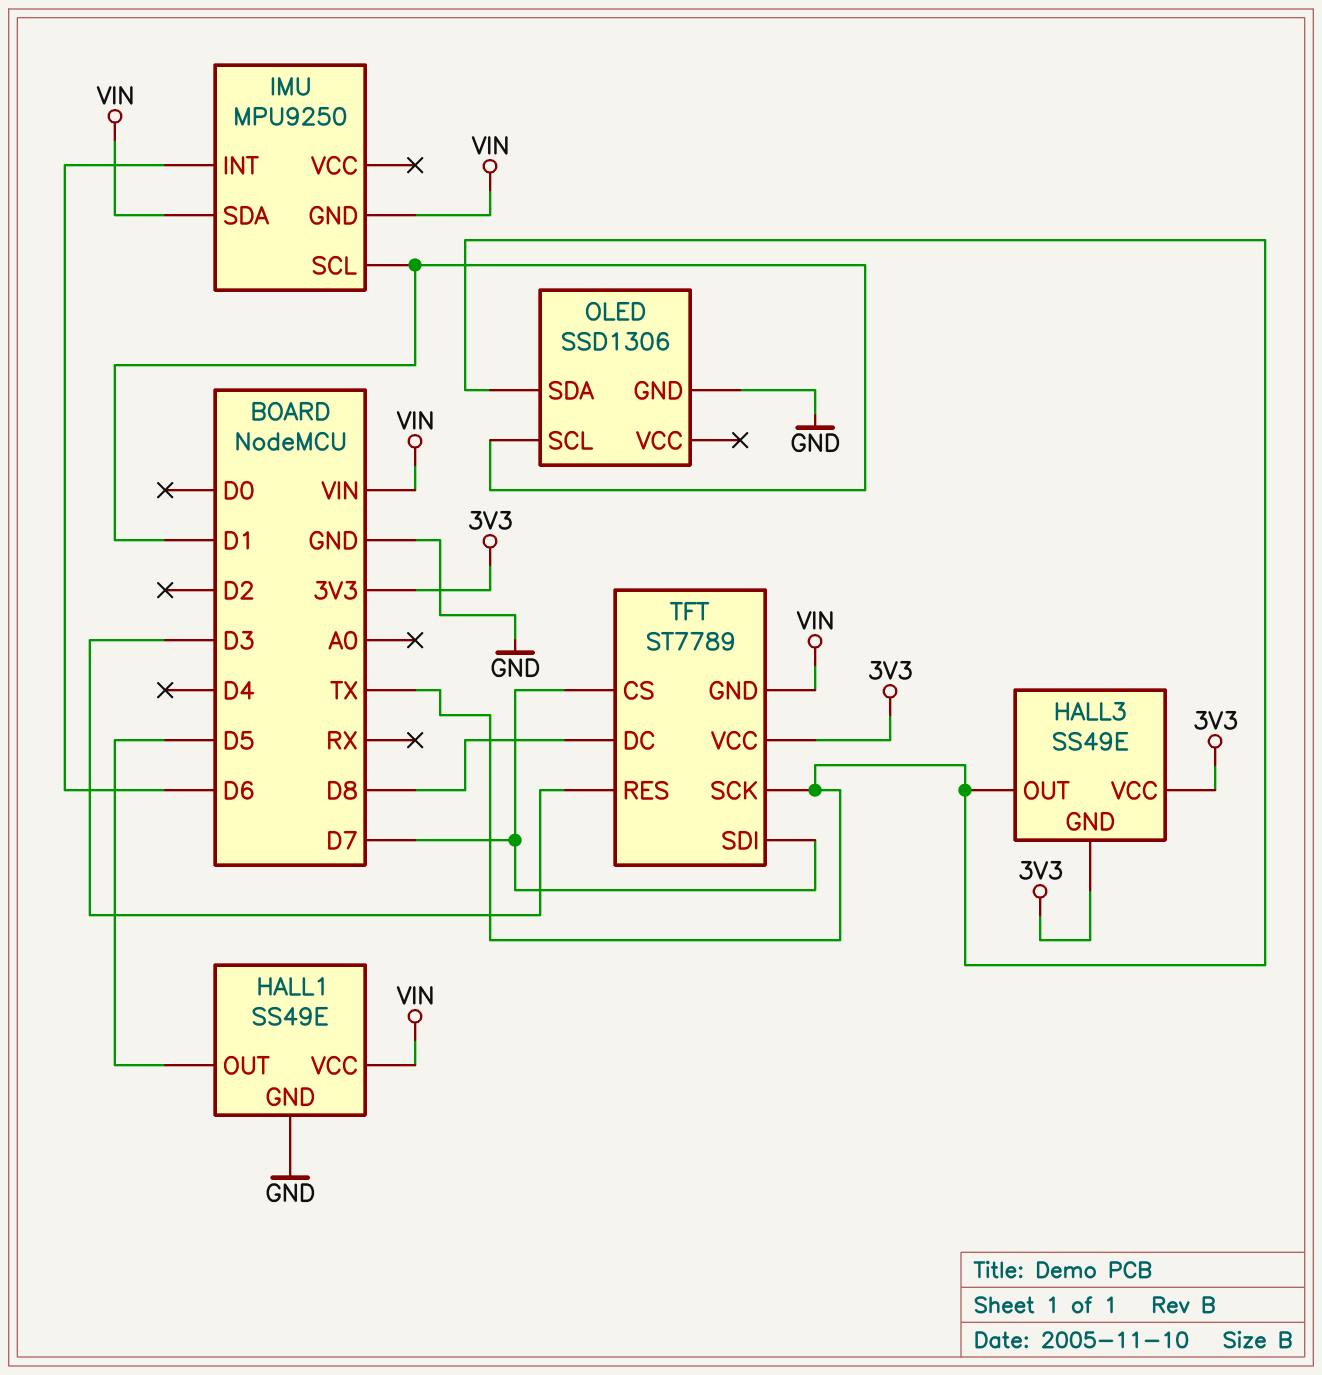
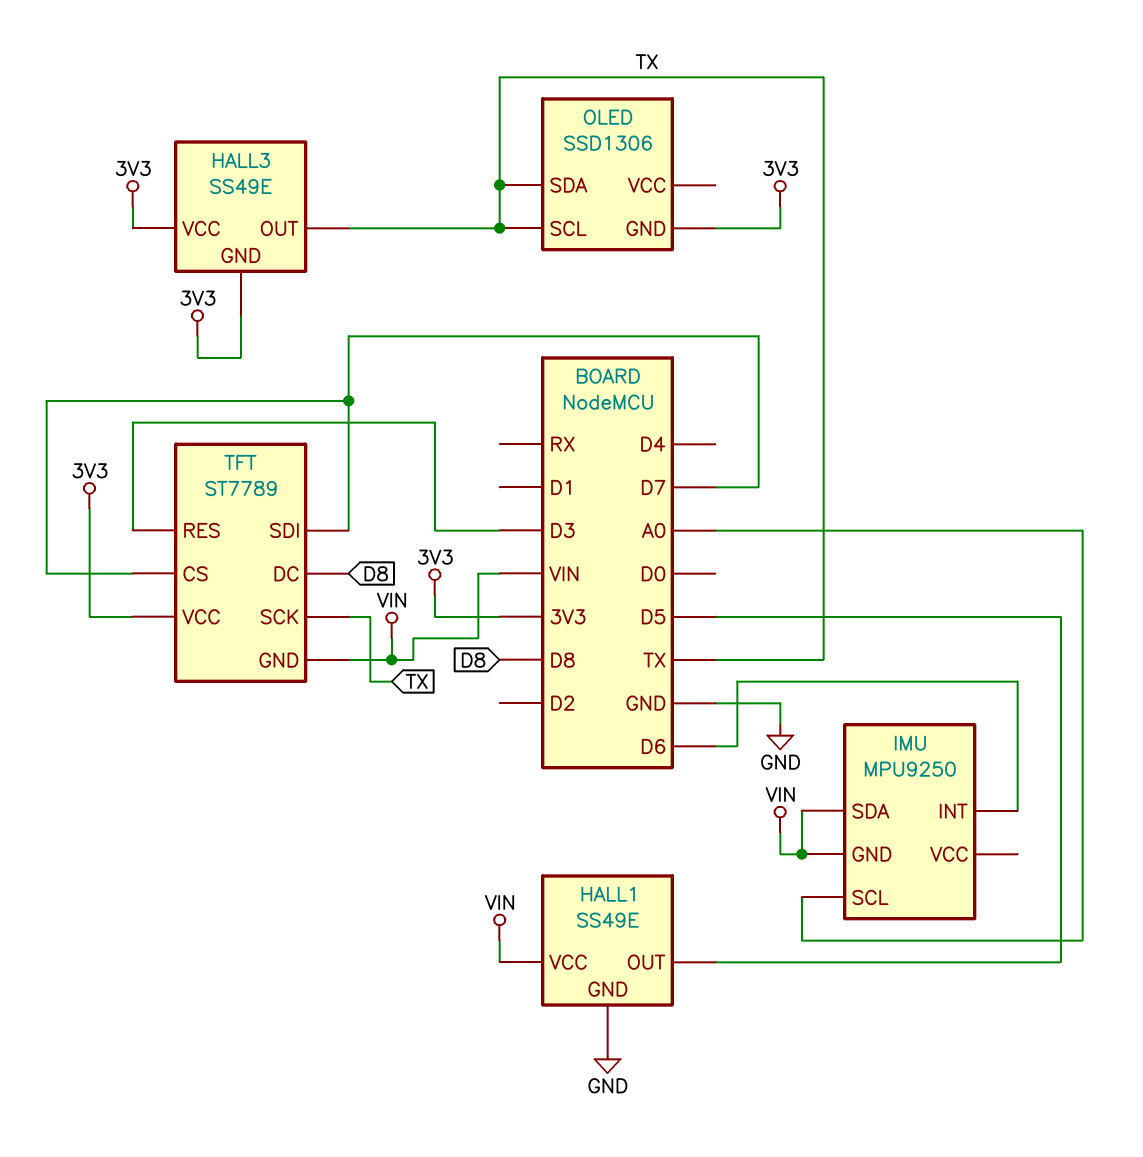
IMU pin SCL: D1 -> A0
OLED pin GND: GND -> 3V3
OLED pin SCL: D1 -> TX

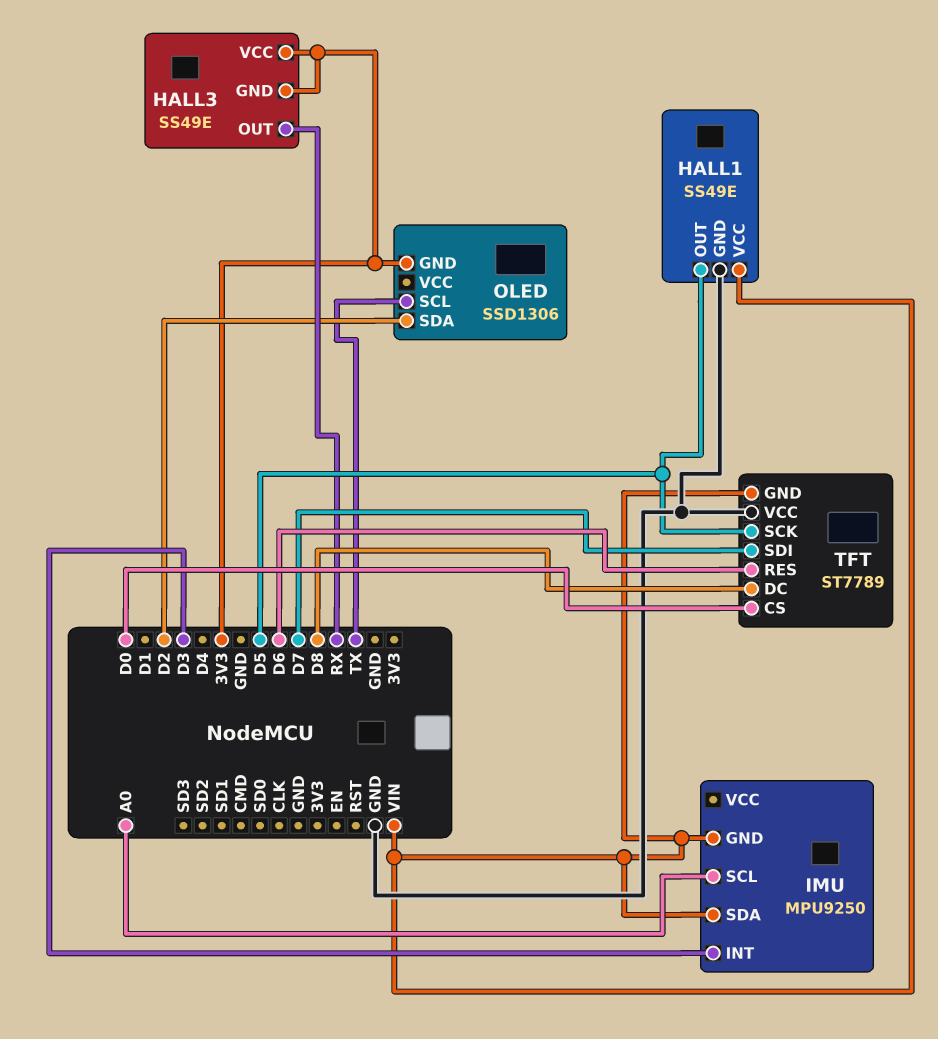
HALL3 pin OUT: TX -> RX
IMU pin INT: D6 -> D3
OLED pin SDA: TX -> D2
TFT pin CS: D7 -> D0
TFT pin RES: D3 -> D6
TFT pin SCK: TX -> D5
TFT pin VCC: 3V3 -> GND

